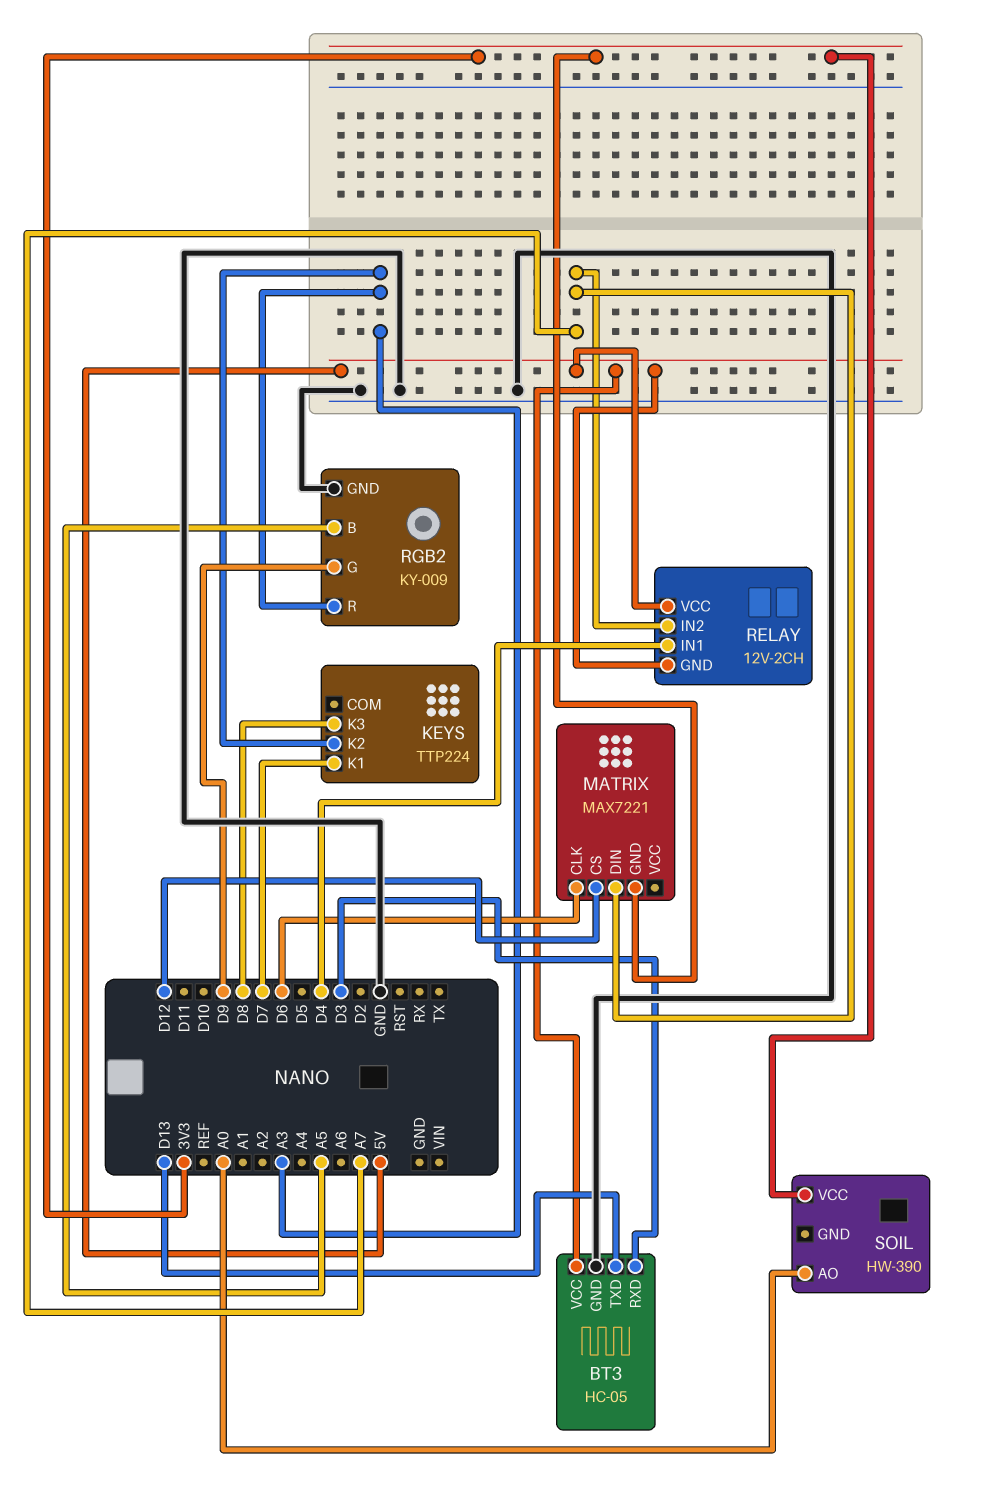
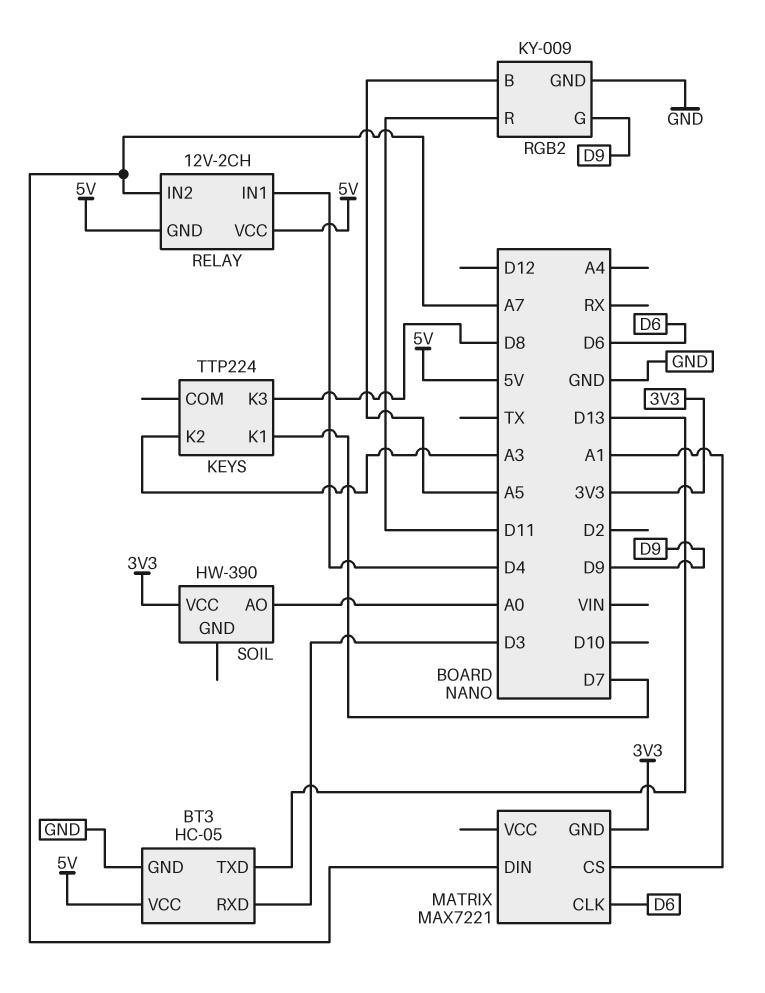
MATRIX pin CS: D12 -> A1
RGB2 pin R: A3 -> D11

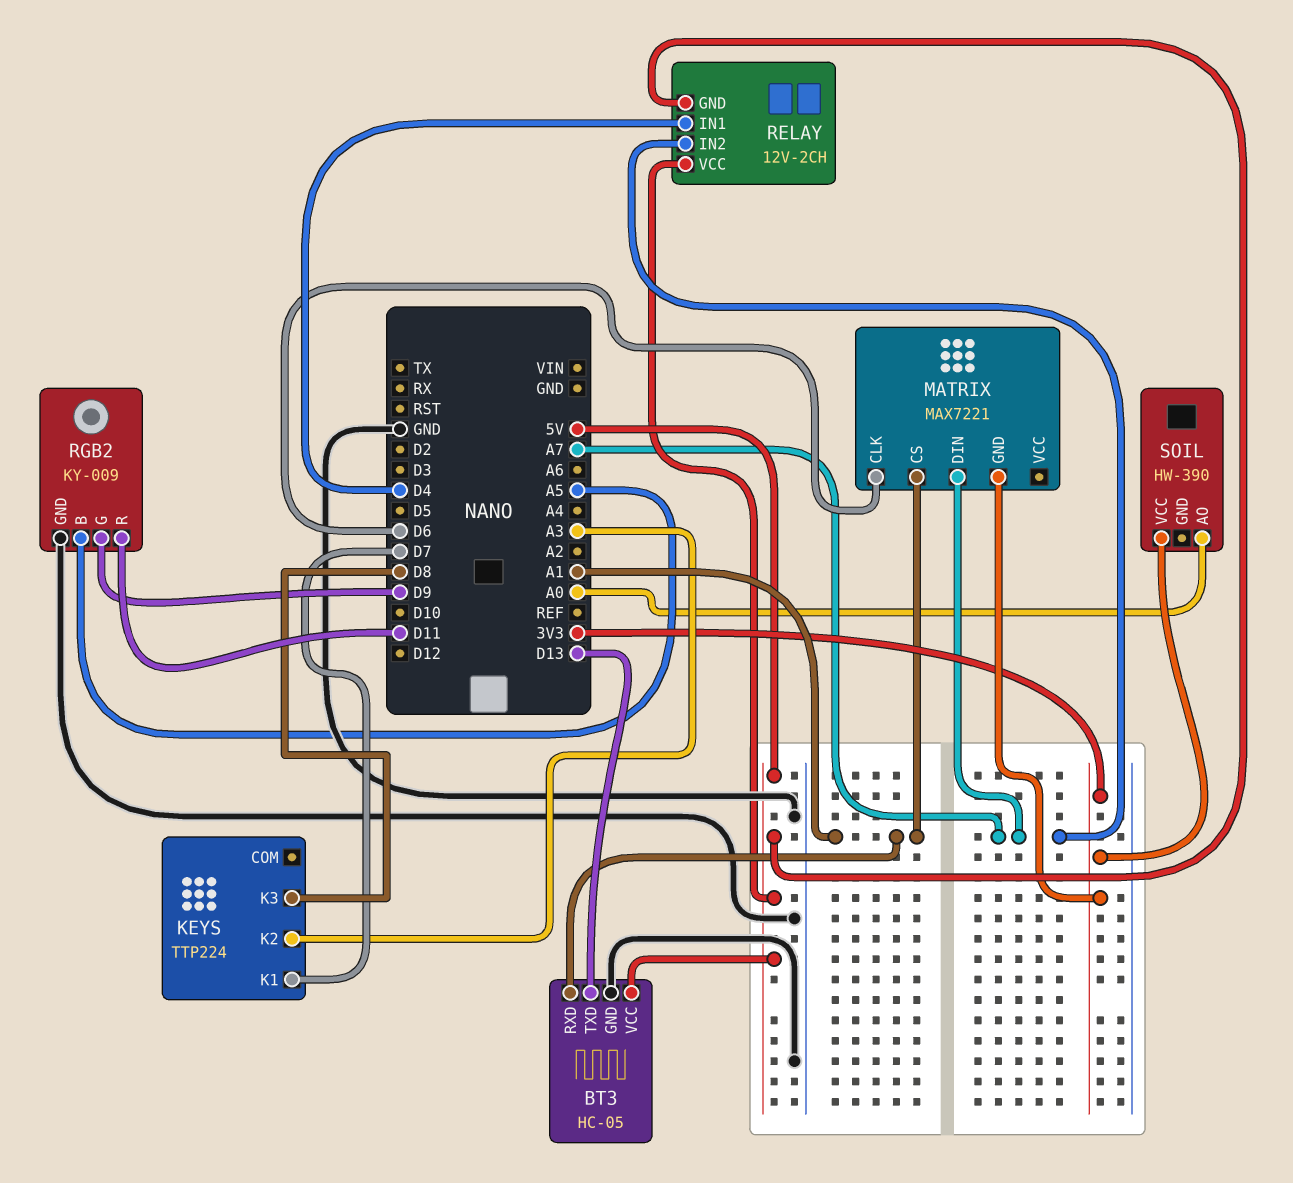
BT3 pin RXD: D3 -> A1

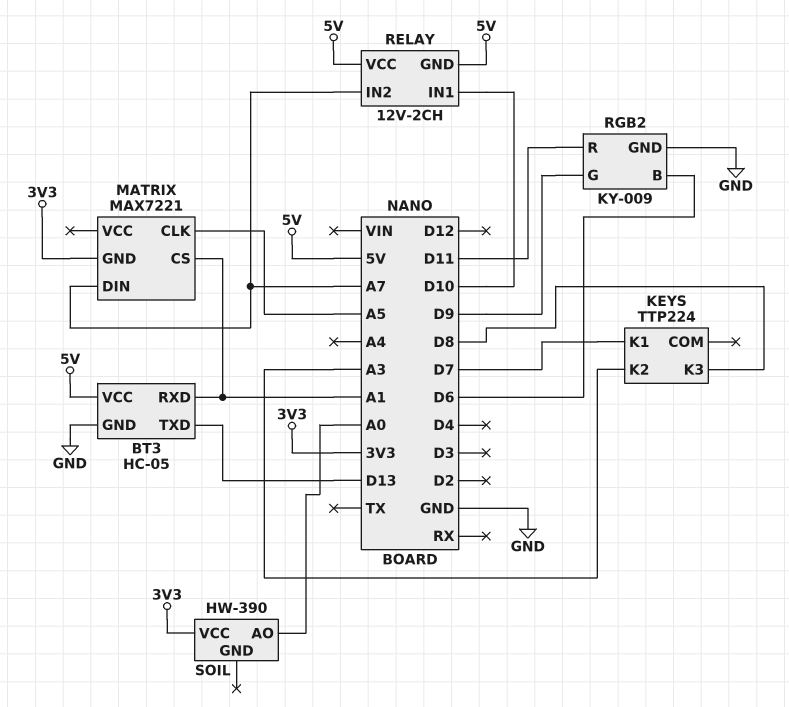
MATRIX pin CLK: D6 -> A5
RELAY pin IN1: D4 -> D10
RGB2 pin B: A5 -> D6

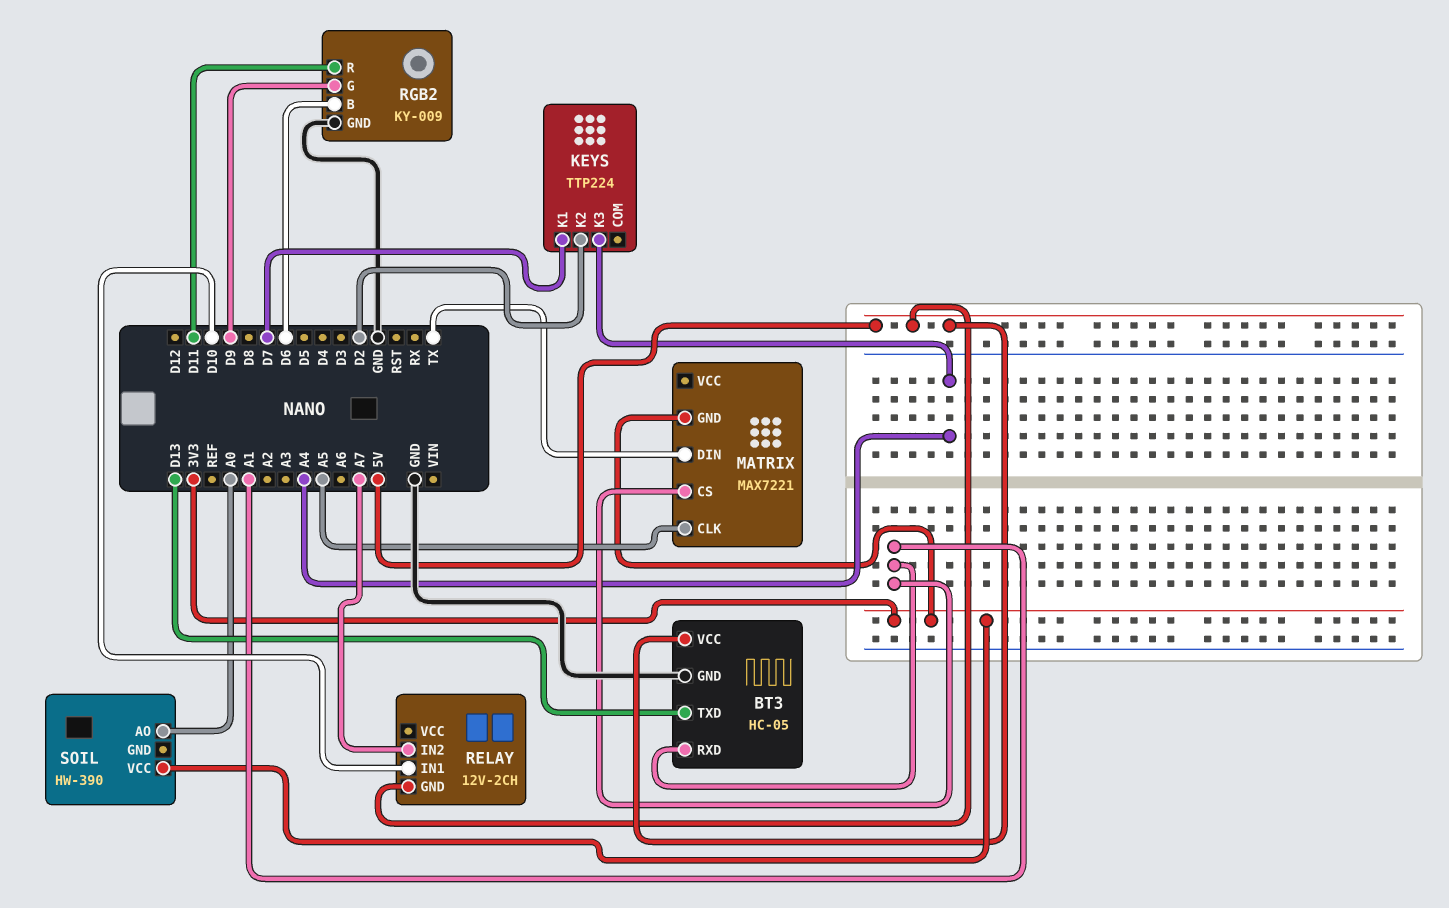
KEYS pin K2: A3 -> D2
KEYS pin K3: D8 -> A4
MATRIX pin DIN: A7 -> TX
RELAY pin VCC: 5V -> none

